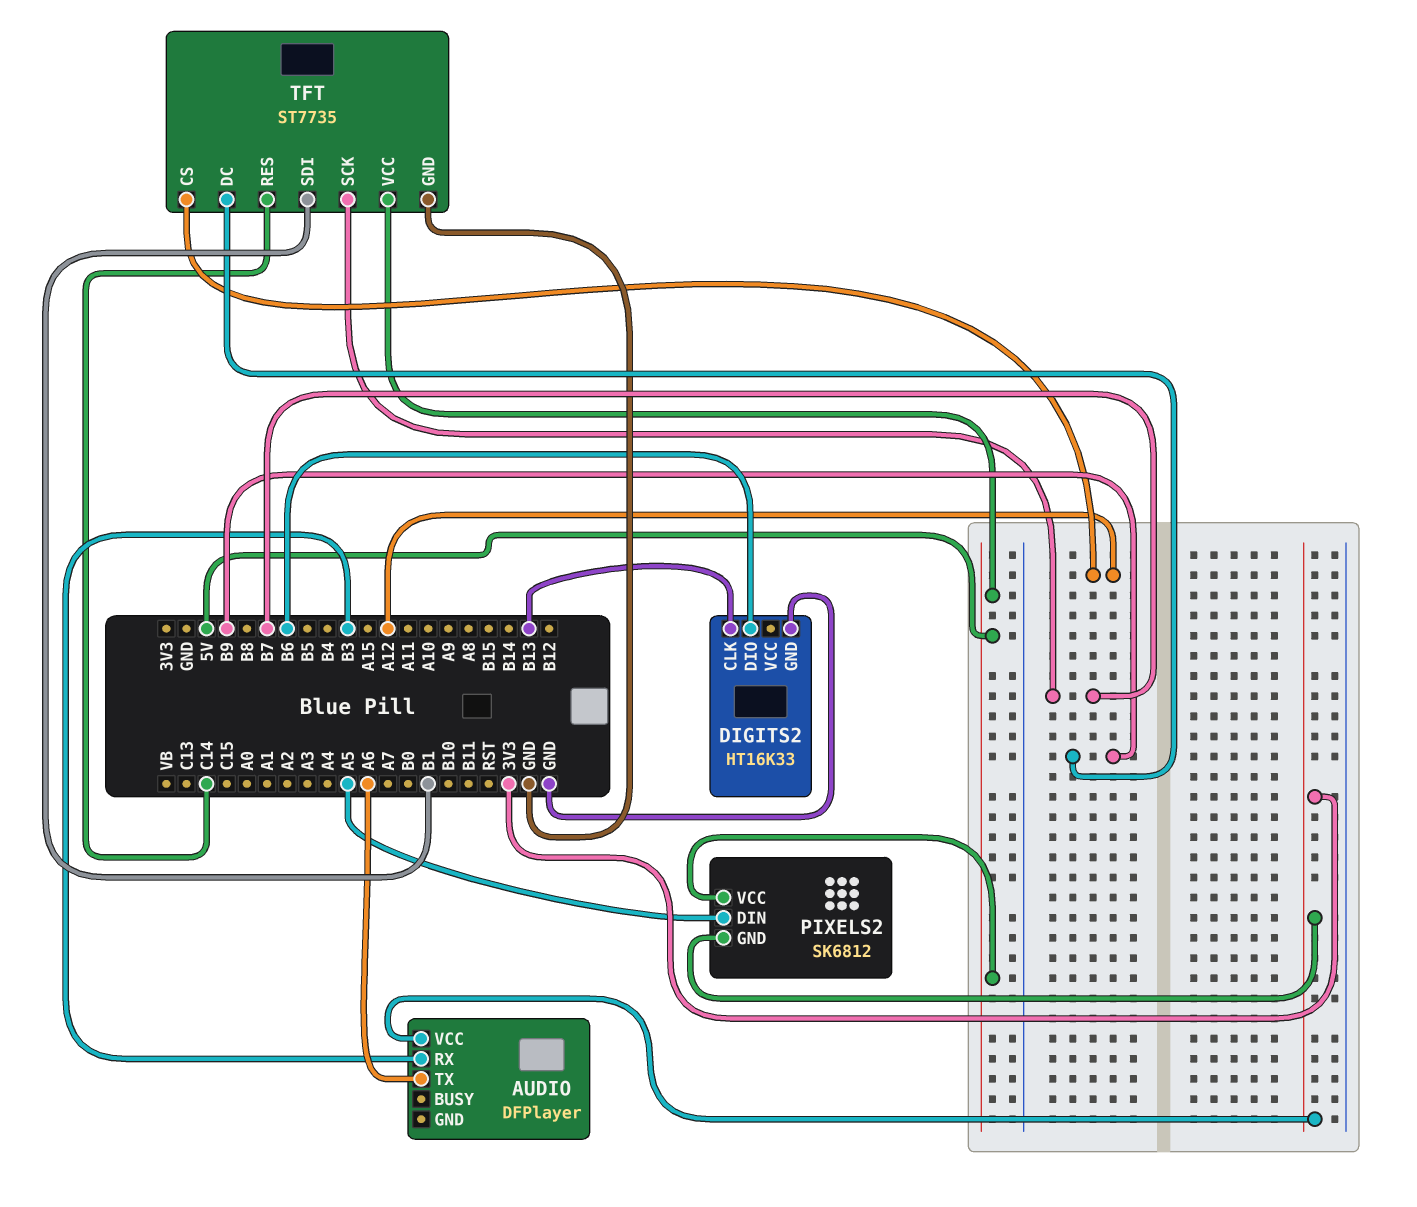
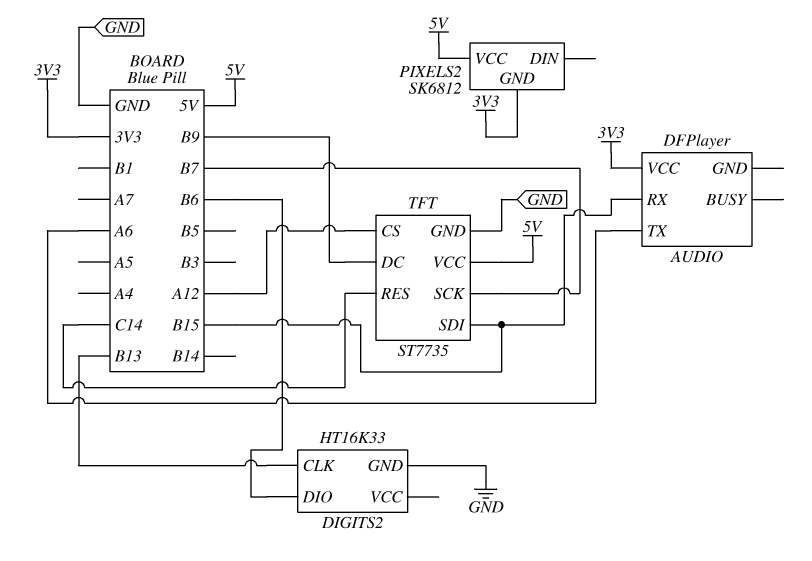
AUDIO pin RX: B3 -> B15
PIXELS2 pin DIN: A5 -> none
TFT pin SDI: B1 -> B15

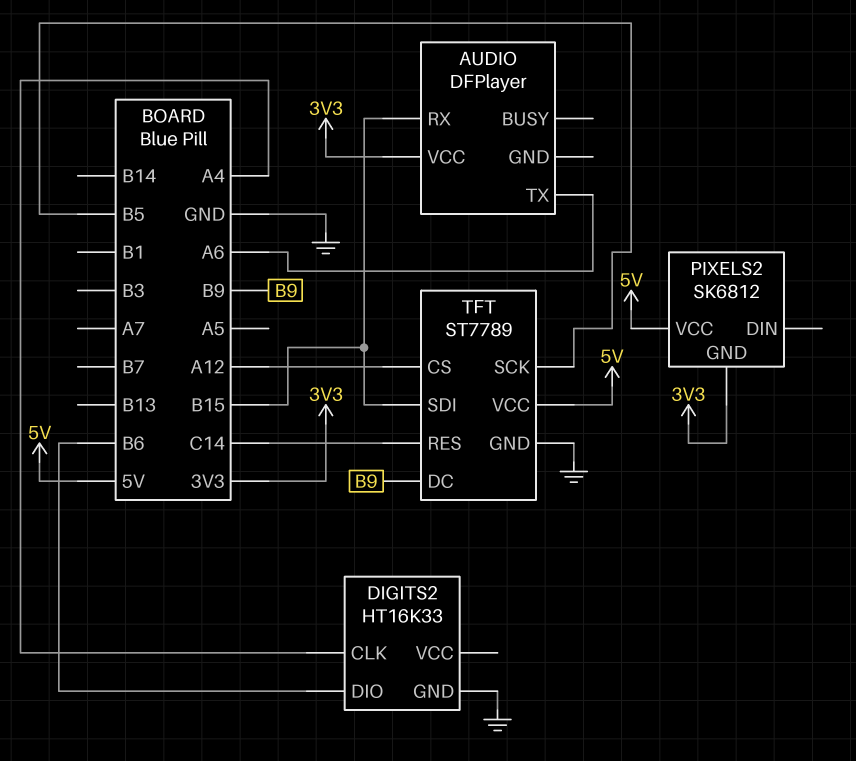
DIGITS2 pin CLK: B13 -> A4
TFT: ST7735 -> ST7789
TFT pin SCK: B7 -> B5

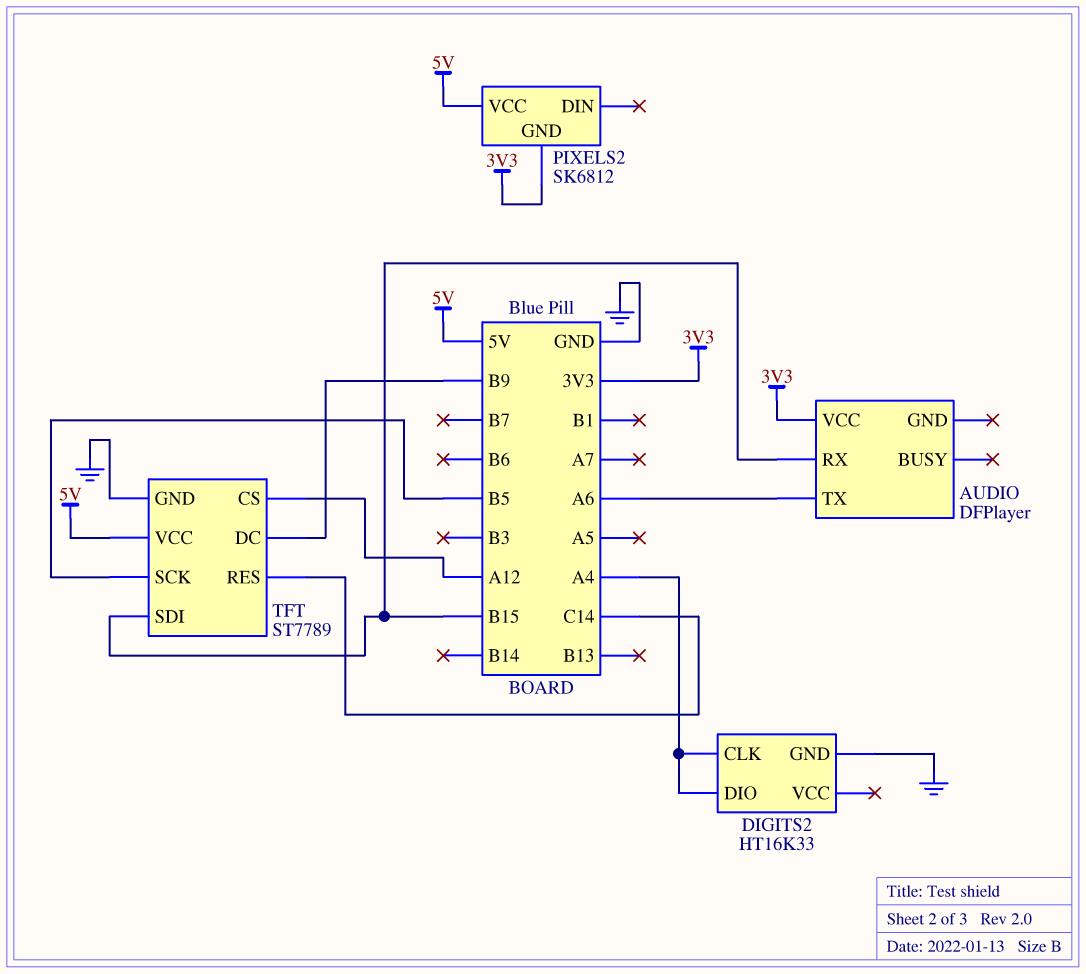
DIGITS2 pin DIO: B6 -> A4

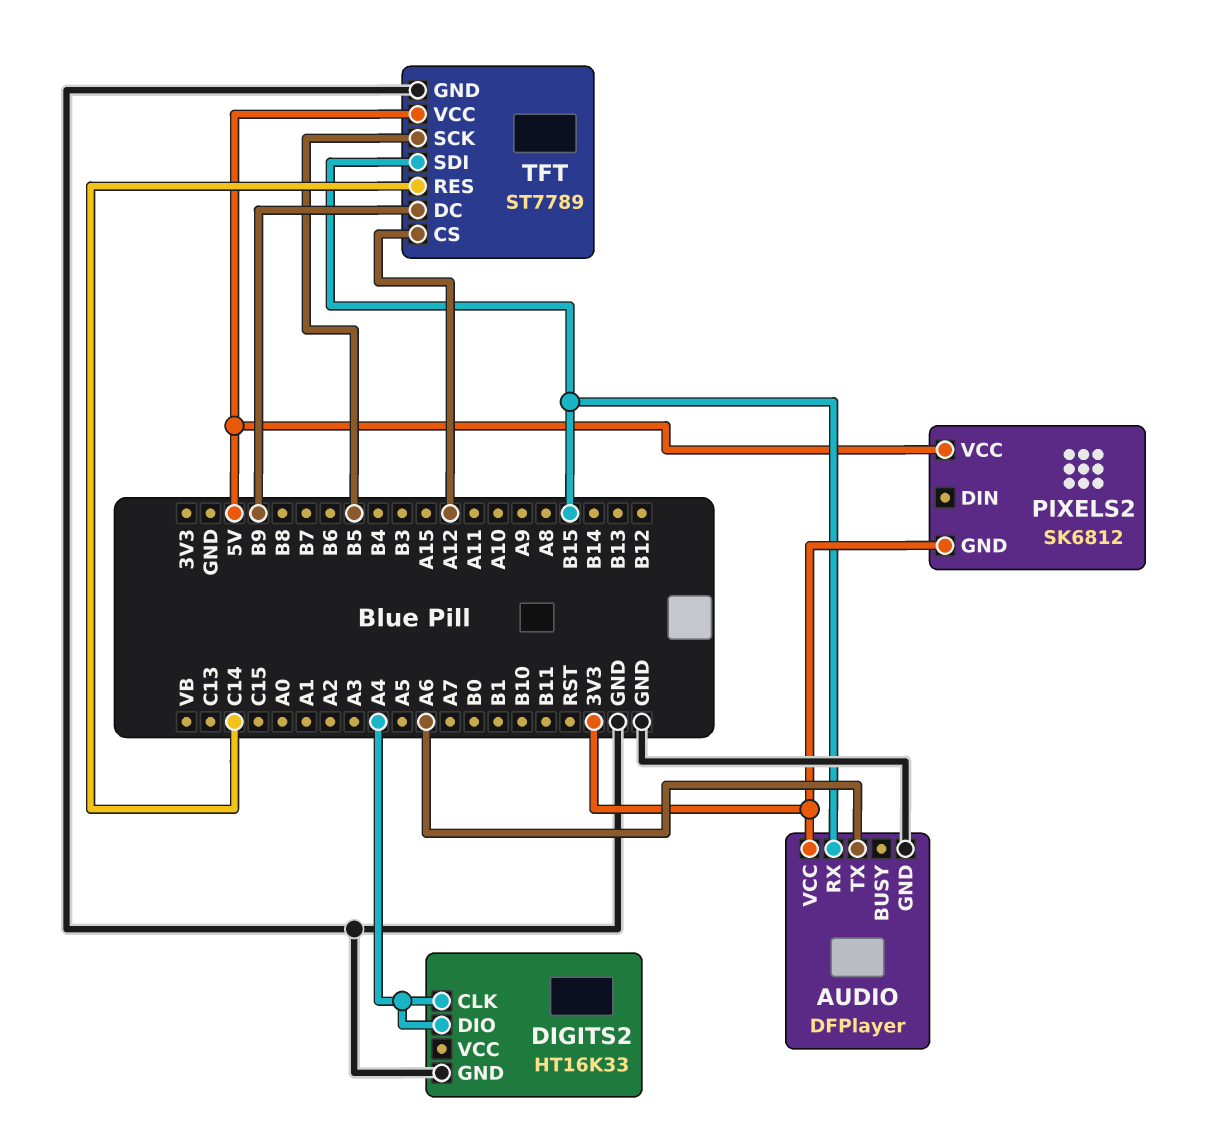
AUDIO pin GND: none -> GND

